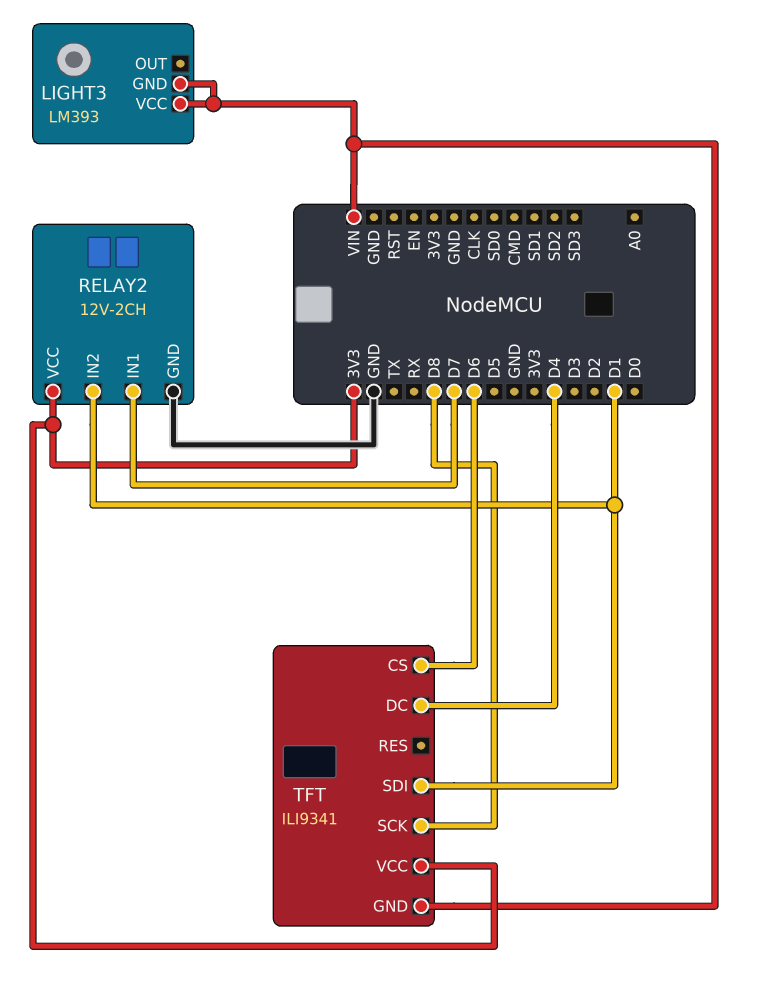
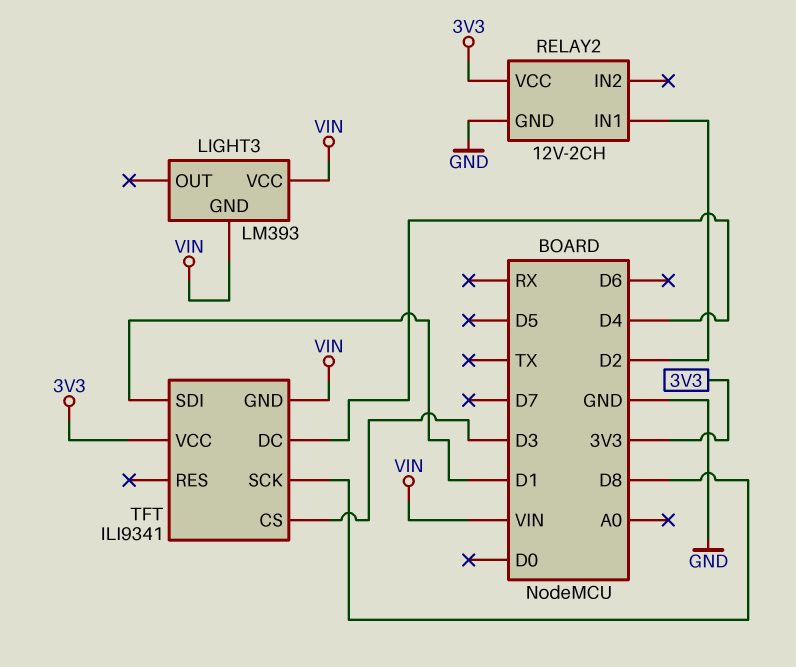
RELAY2 pin IN1: D7 -> D2
RELAY2 pin IN2: D1 -> none
TFT pin CS: D6 -> D3

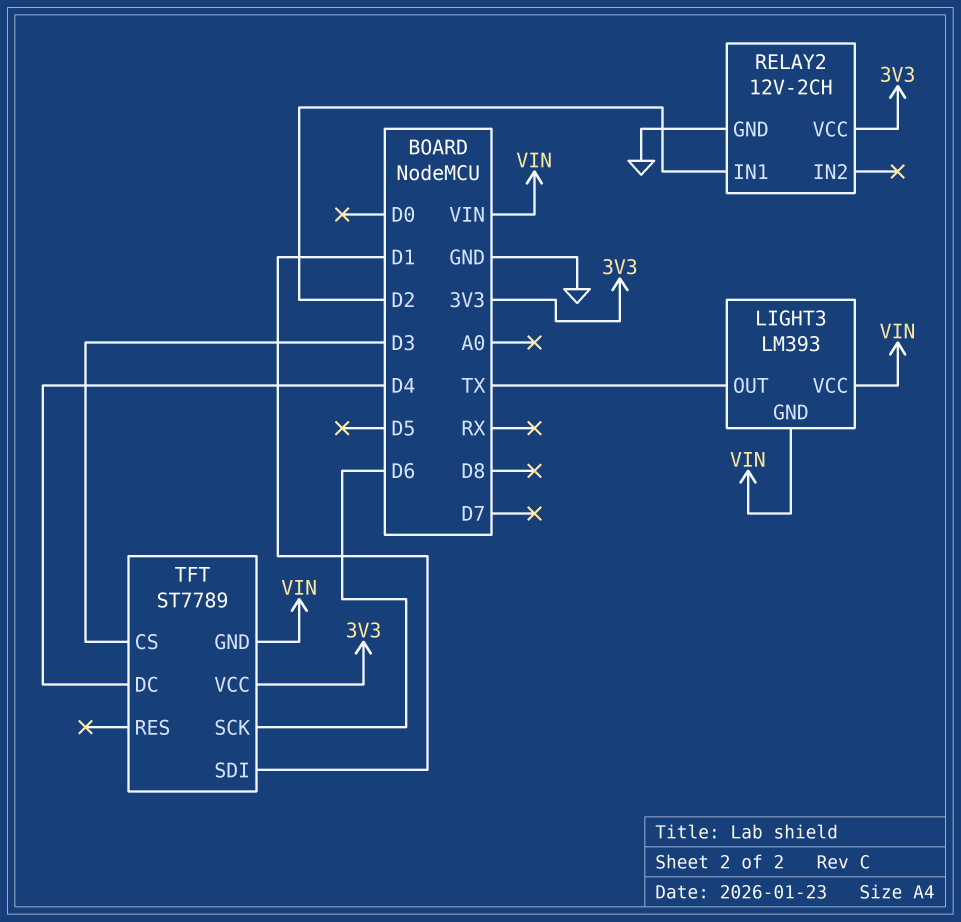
LIGHT3 pin OUT: none -> TX
TFT: ILI9341 -> ST7789
TFT pin SCK: D8 -> D6

